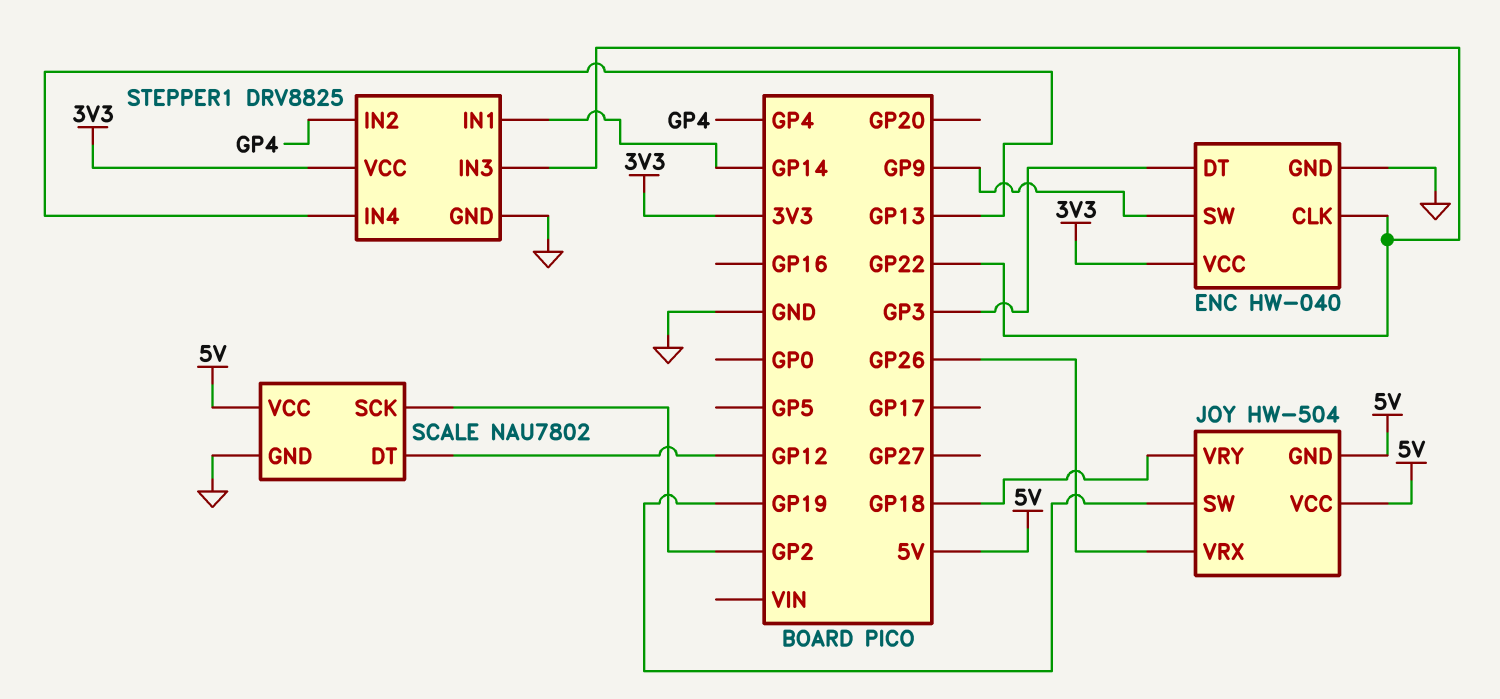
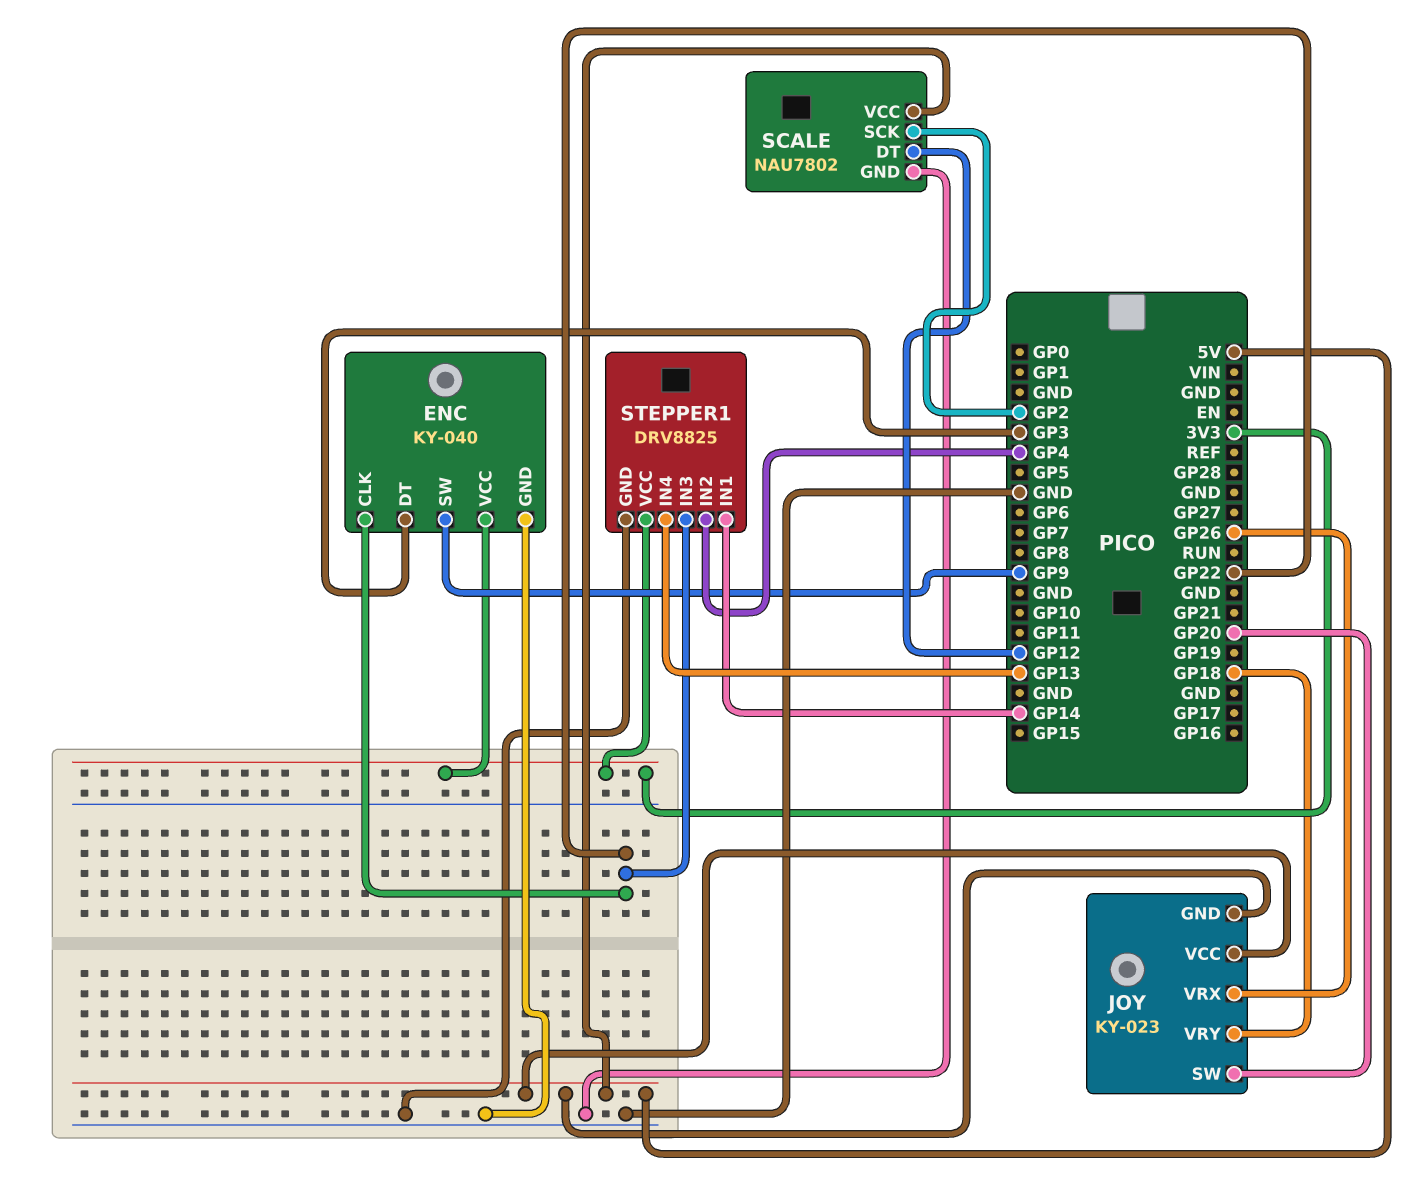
ENC: HW-040 -> KY-040
JOY: HW-504 -> KY-023
JOY pin SW: GP19 -> GP20

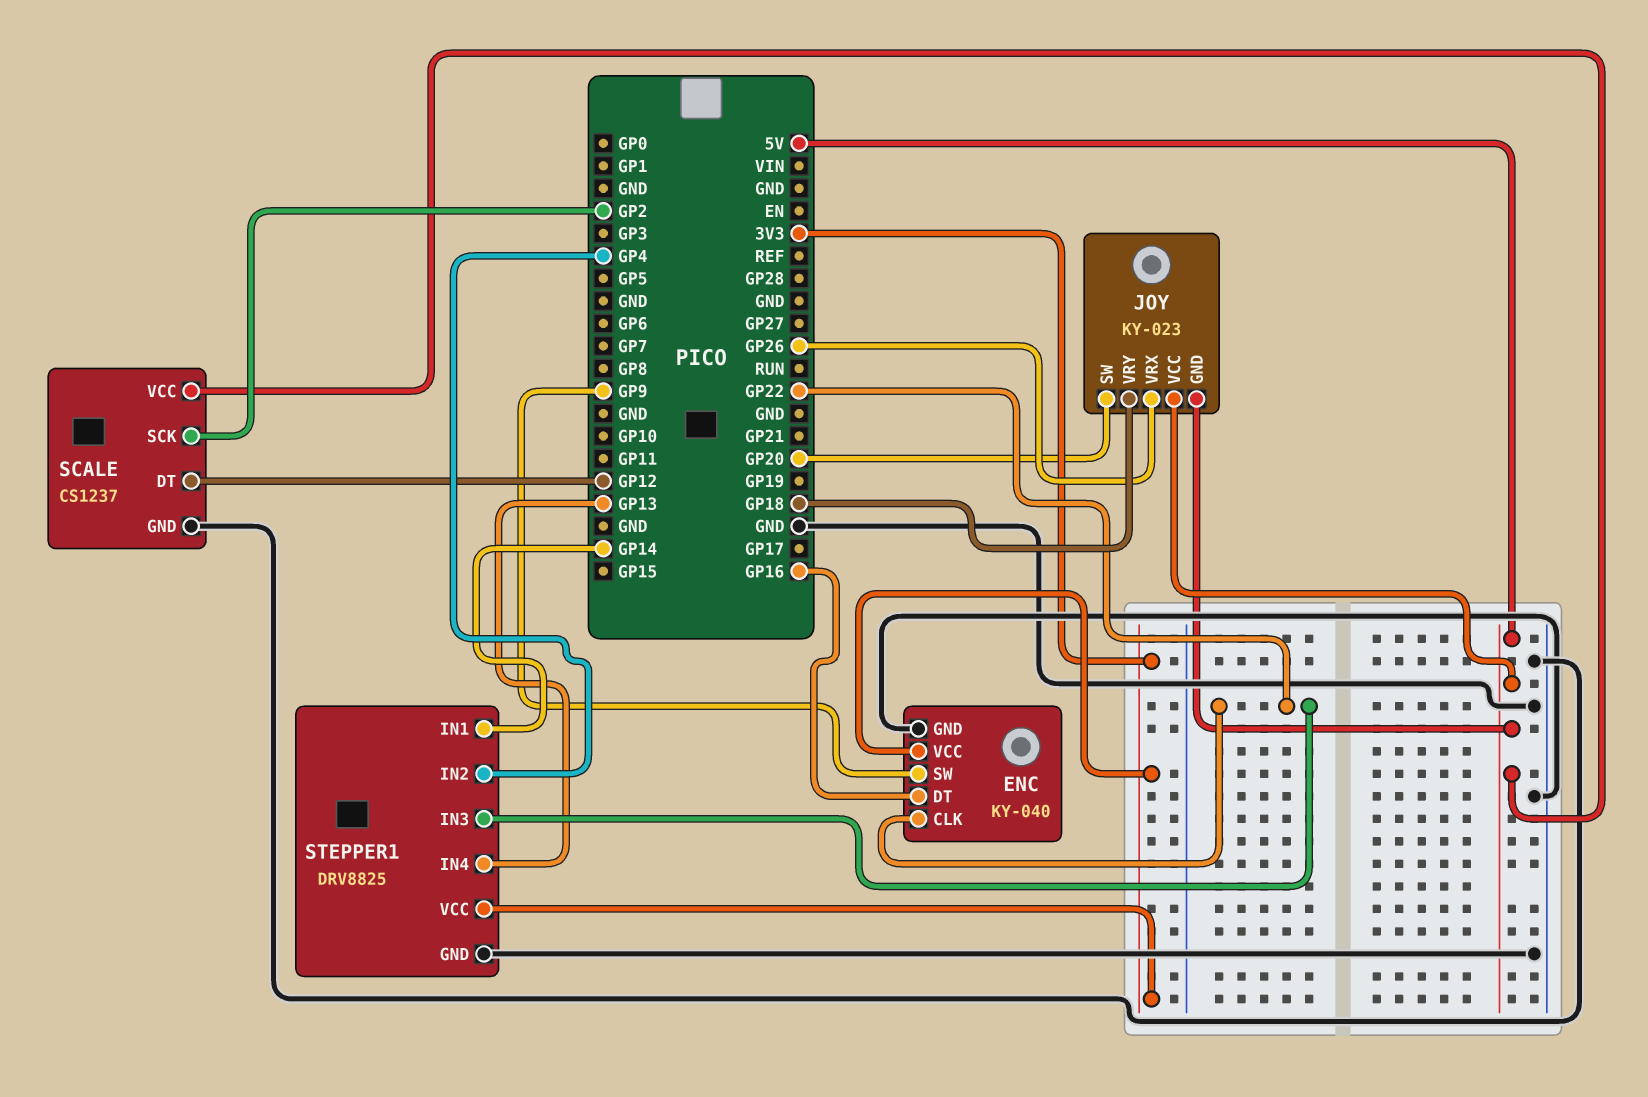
ENC pin DT: GP3 -> GP16
SCALE: NAU7802 -> CS1237

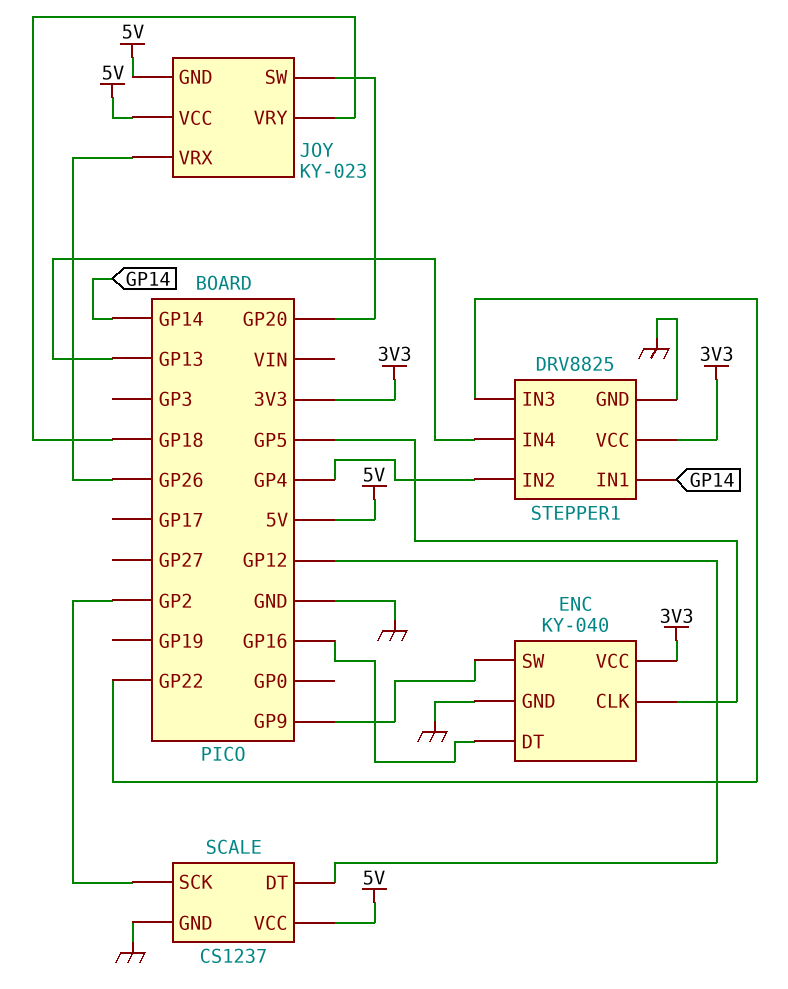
ENC pin CLK: GP22 -> GP5

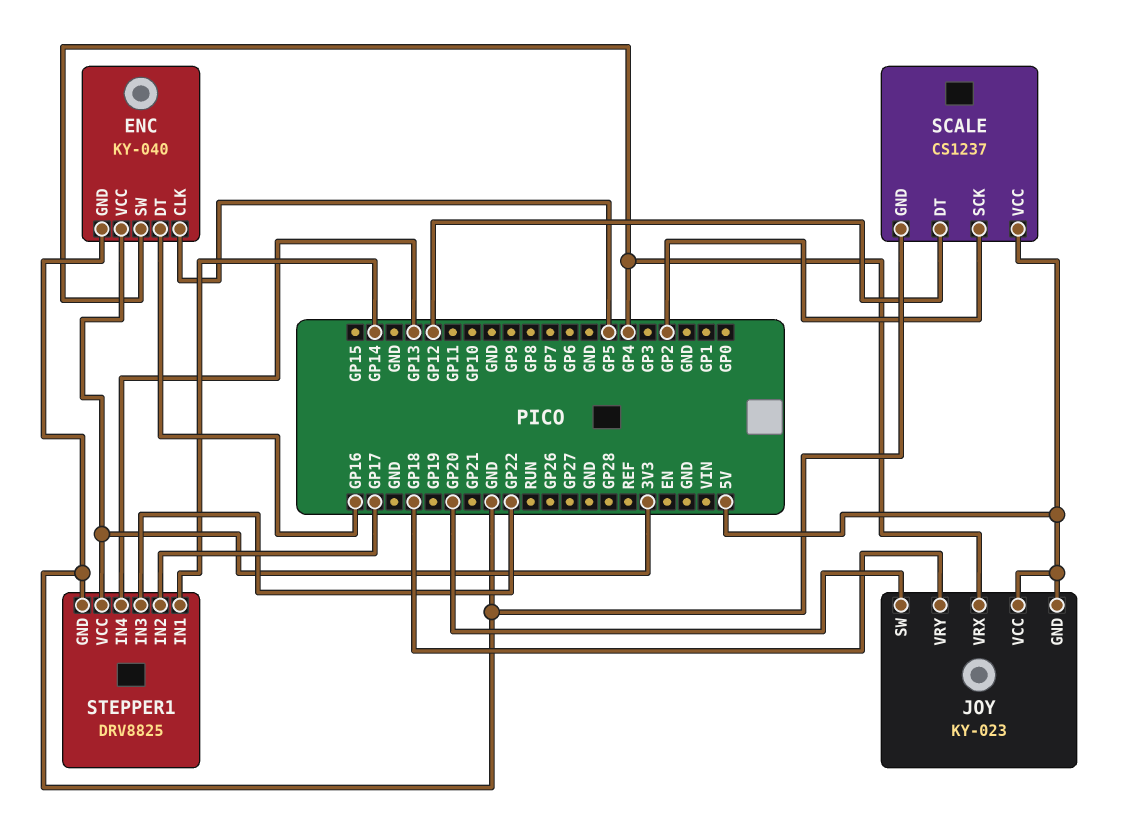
ENC pin SW: GP9 -> GP4
JOY pin VRX: GP26 -> GP4
STEPPER1 pin IN2: GP4 -> GP17

